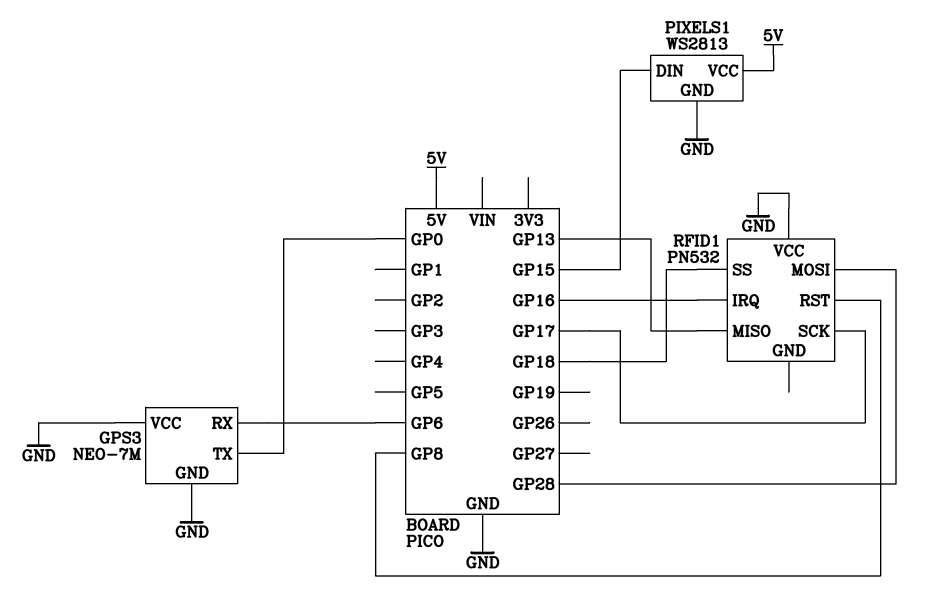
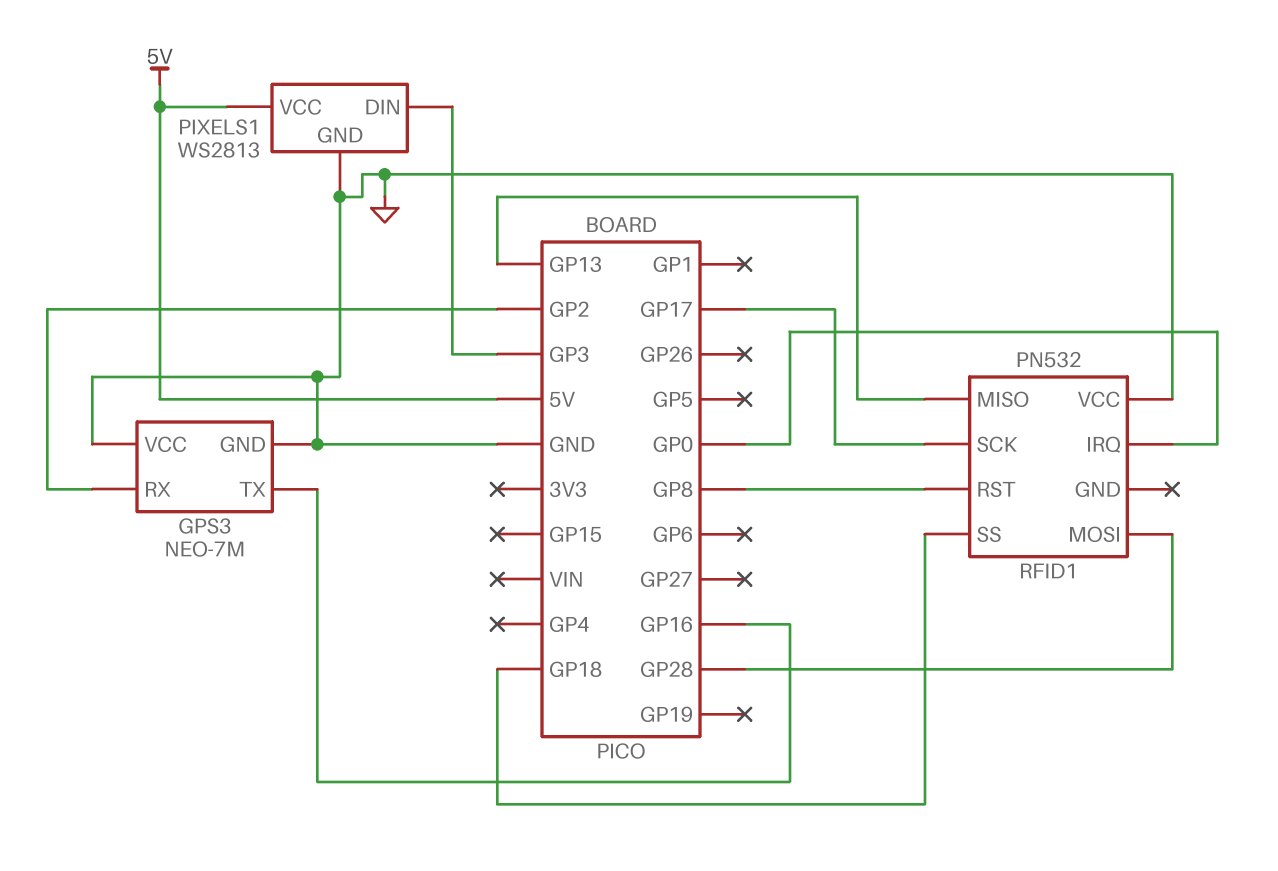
GPS3 pin RX: GP6 -> GP2
GPS3 pin TX: GP0 -> GP16
PIXELS1 pin DIN: GP15 -> GP3
RFID1 pin IRQ: GP16 -> GP0

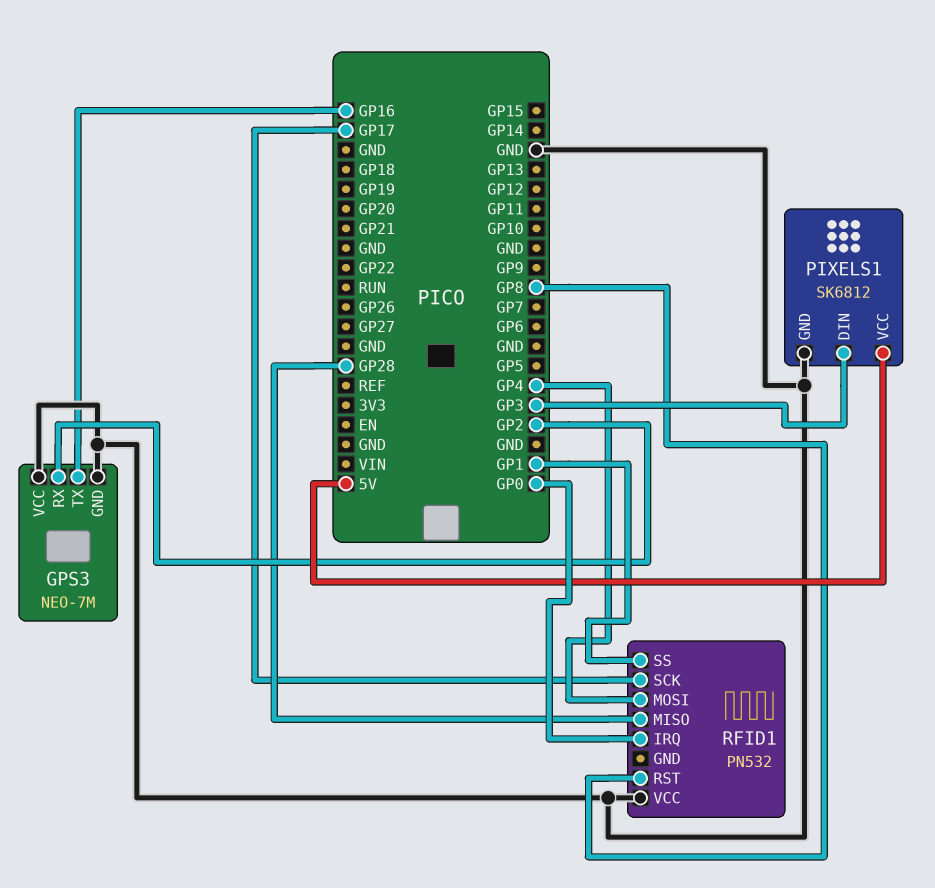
PIXELS1: WS2813 -> SK6812
RFID1 pin MISO: GP13 -> GP28
RFID1 pin MOSI: GP28 -> GP4
RFID1 pin SS: GP18 -> GP1

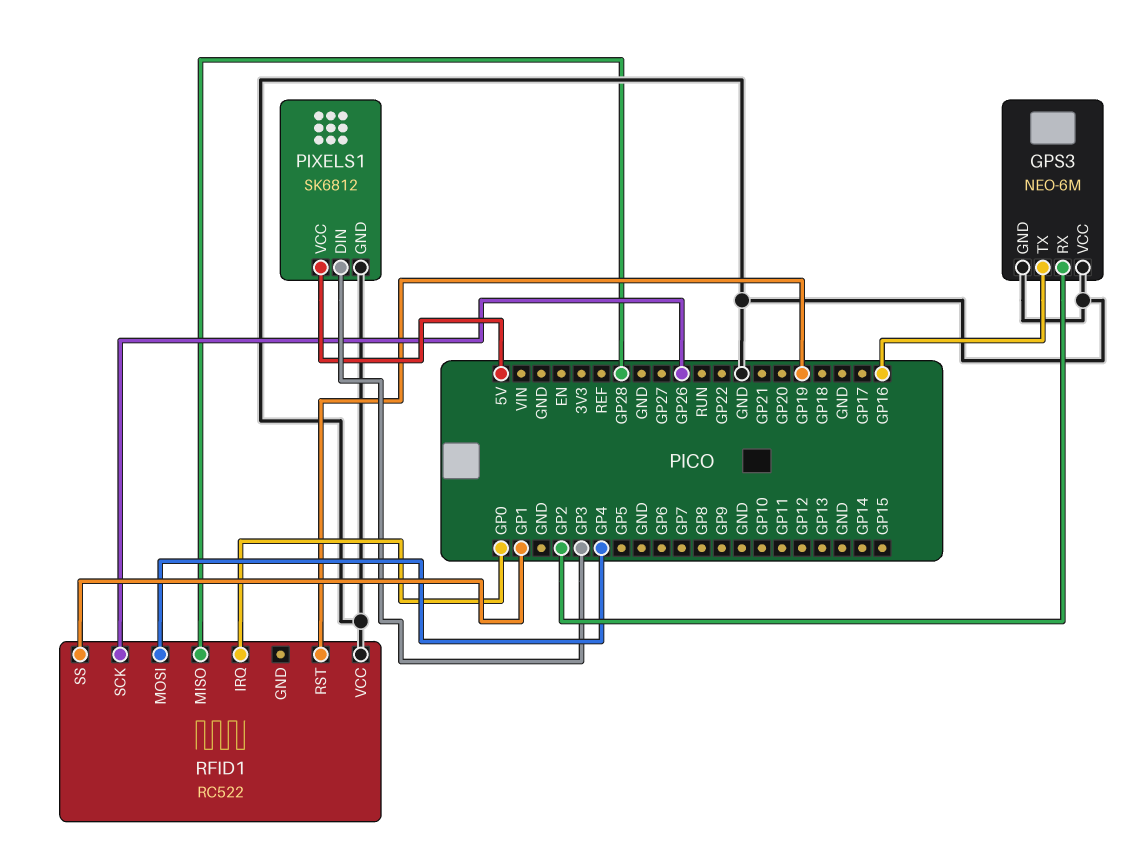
GPS3: NEO-7M -> NEO-6M
RFID1: PN532 -> RC522
RFID1 pin RST: GP8 -> GP19
RFID1 pin SCK: GP17 -> GP26

